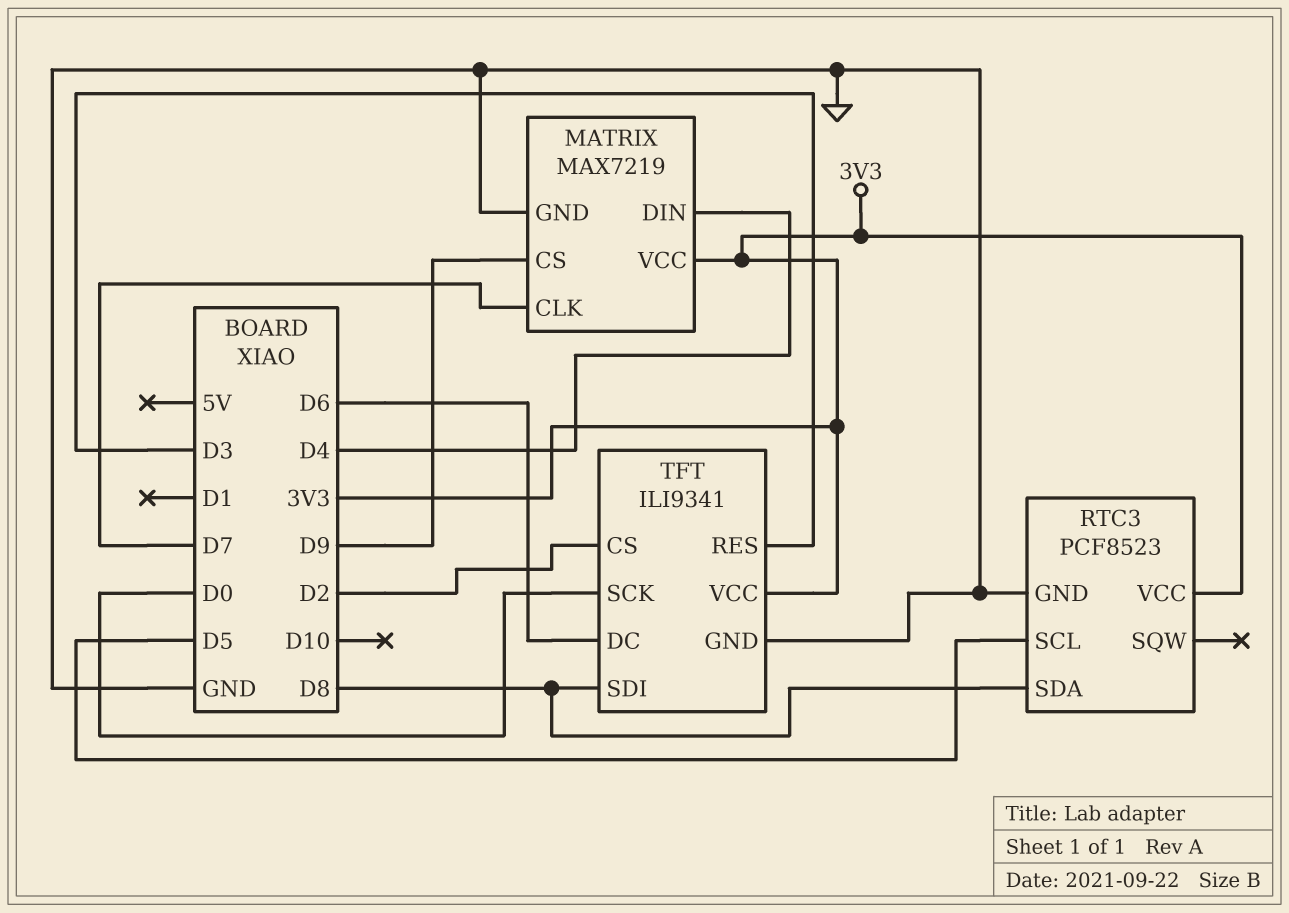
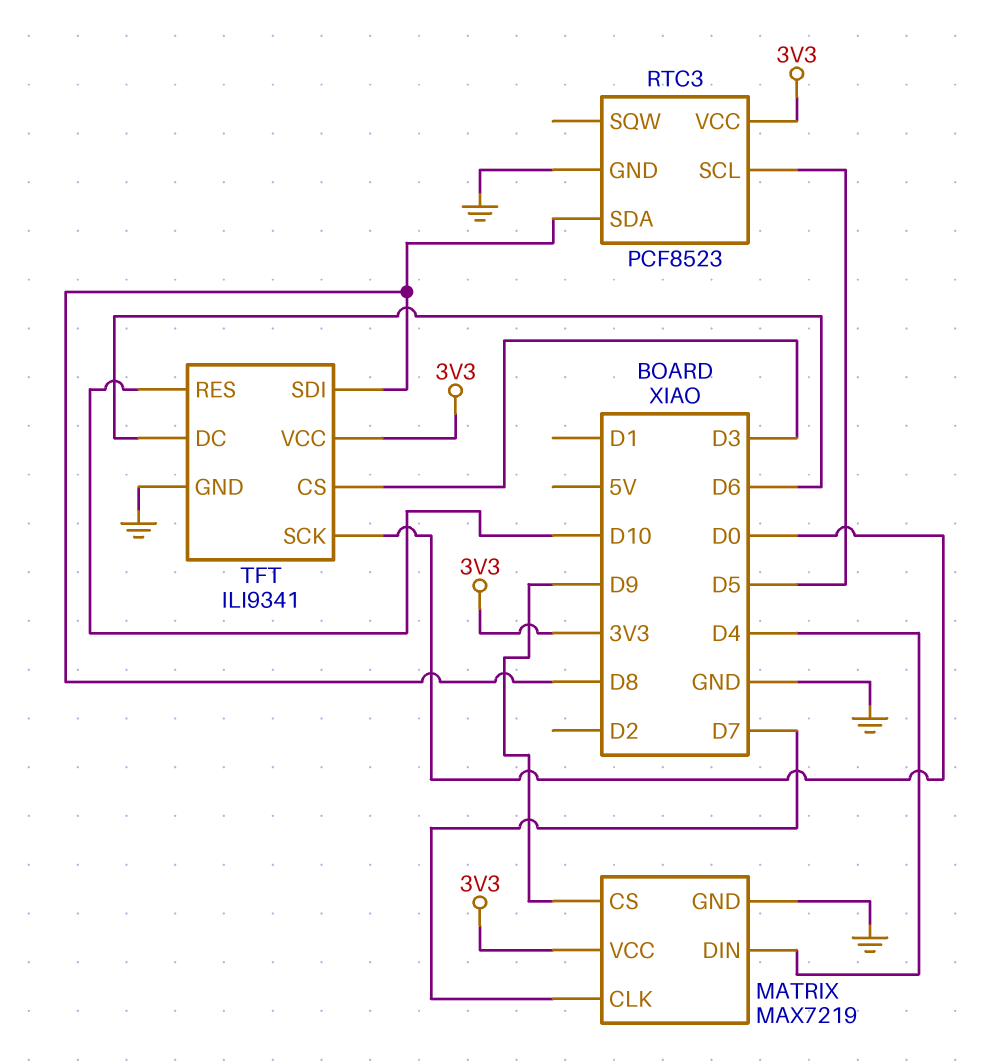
TFT pin CS: D2 -> D3
TFT pin RES: D3 -> D10

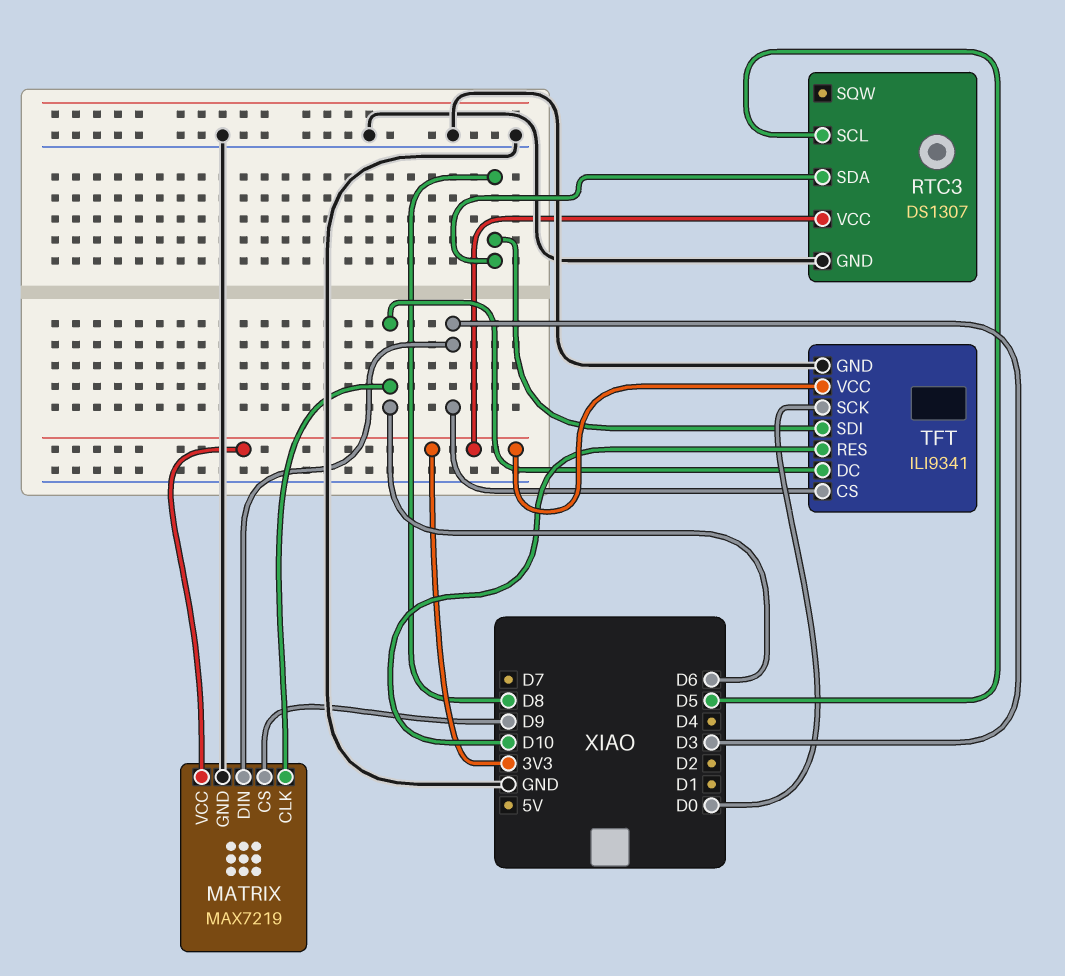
MATRIX pin CLK: D7 -> D6
MATRIX pin DIN: D4 -> D3
RTC3: PCF8523 -> DS1307

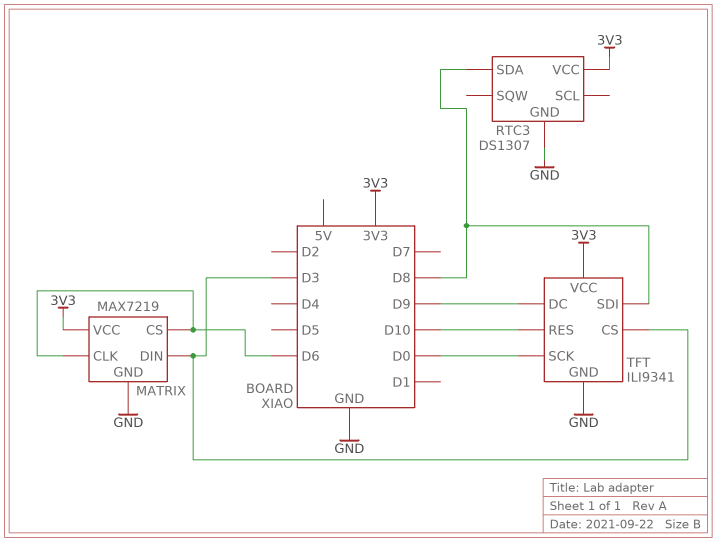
MATRIX pin CS: D9 -> D6
RTC3 pin SCL: D5 -> none
TFT pin DC: D6 -> D9

